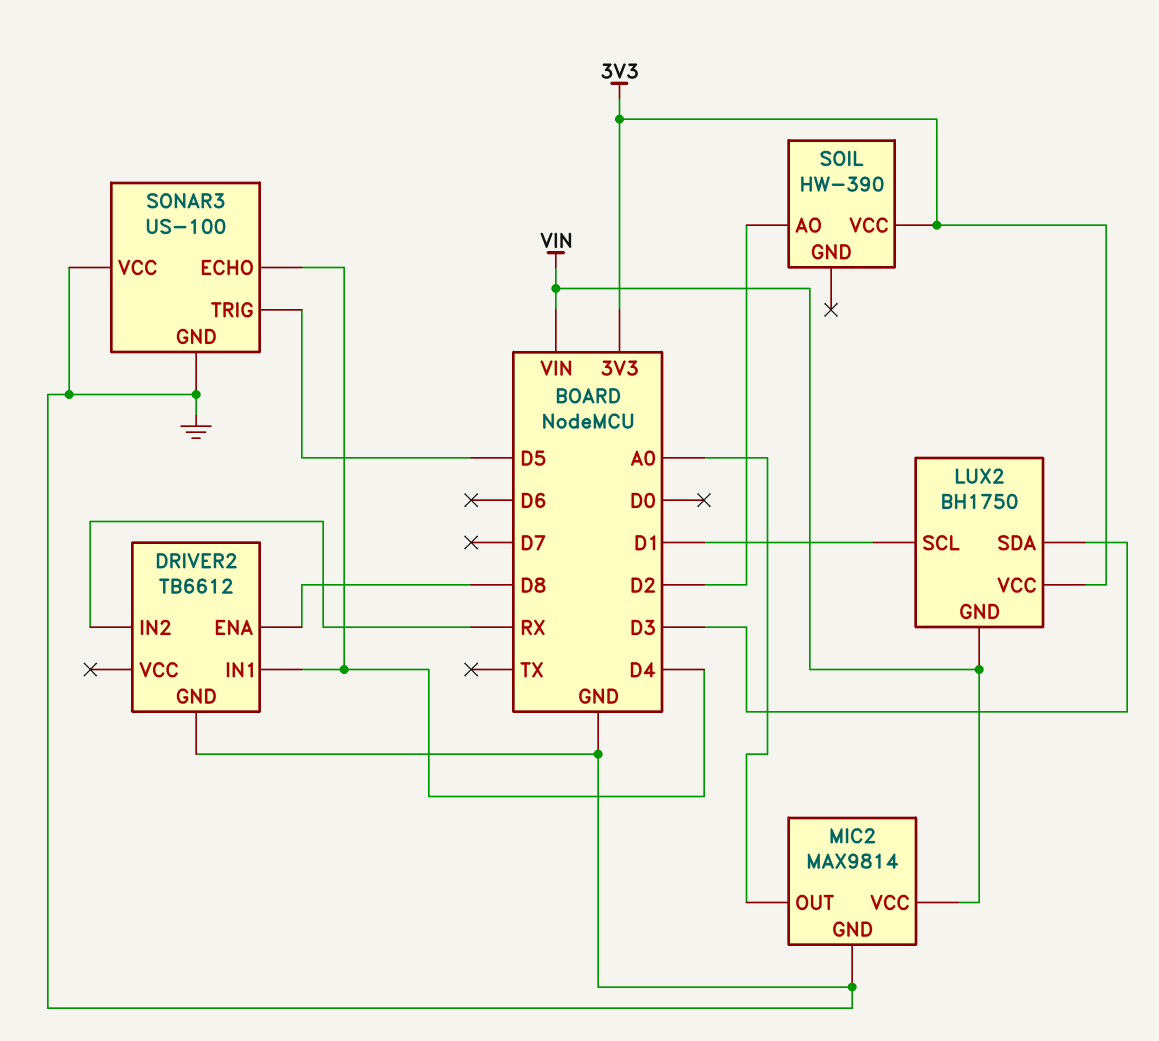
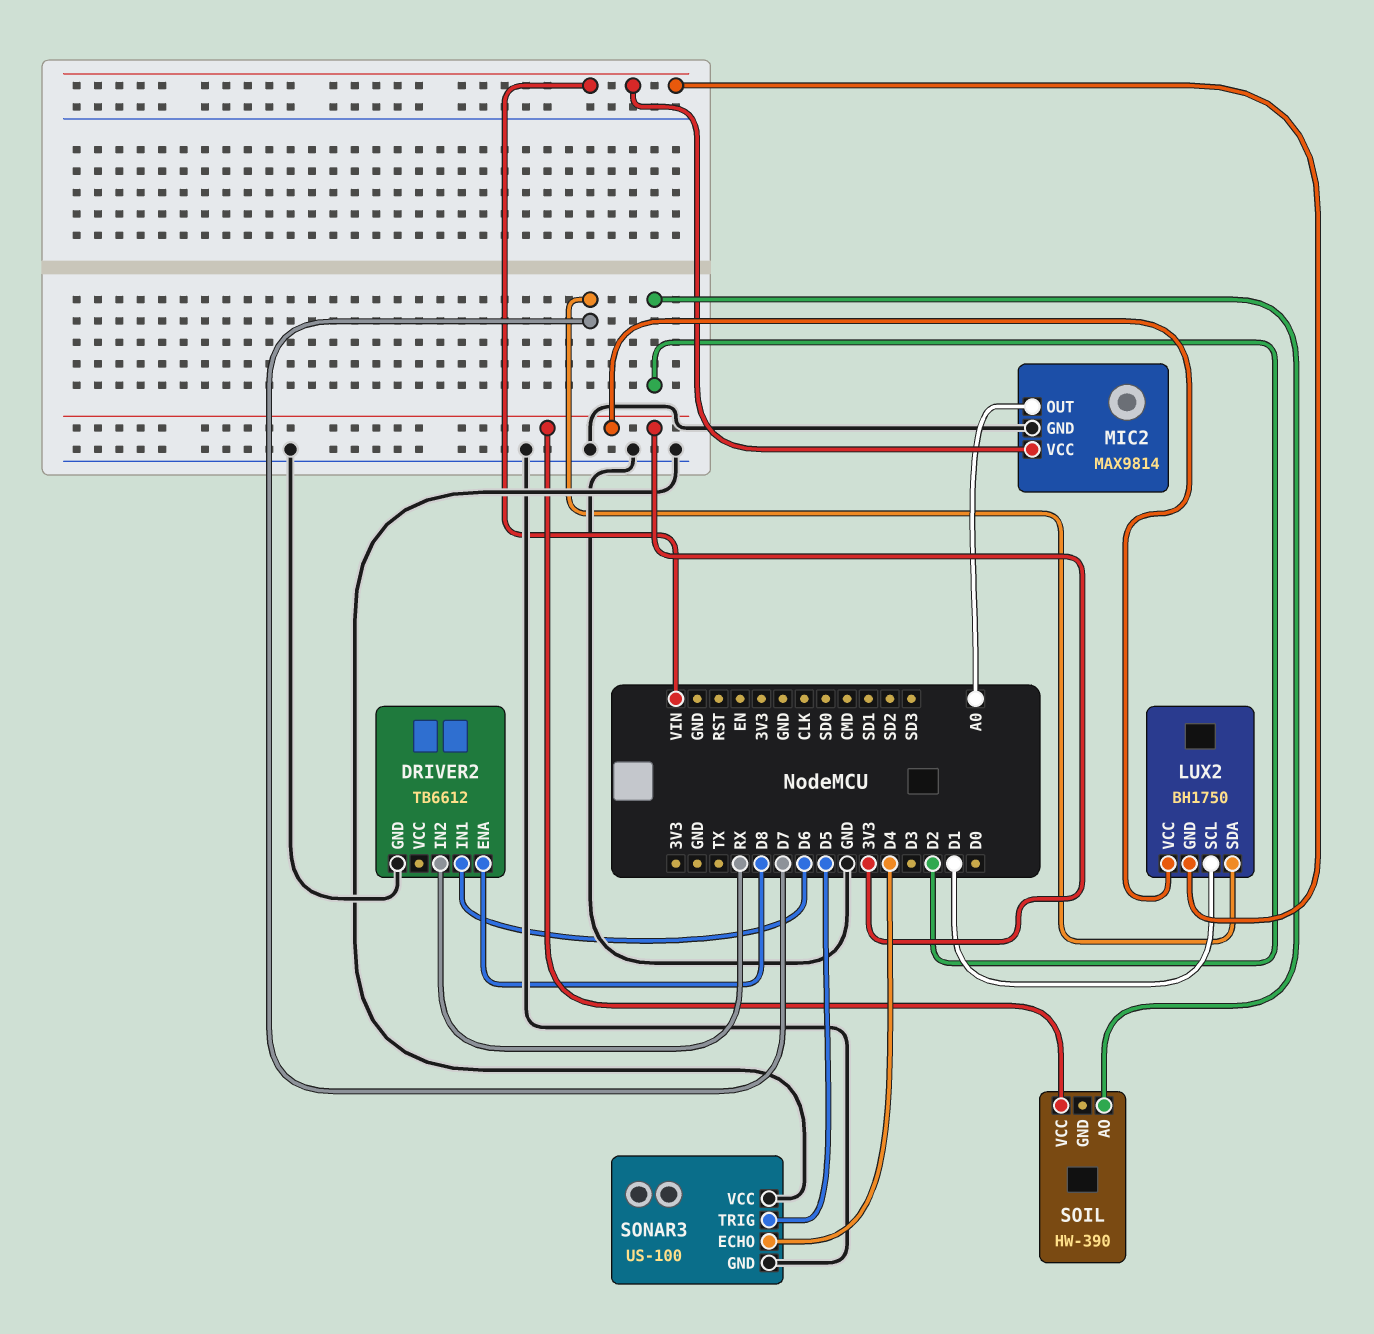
DRIVER2 pin IN1: D4 -> D6
LUX2 pin SDA: D3 -> D7

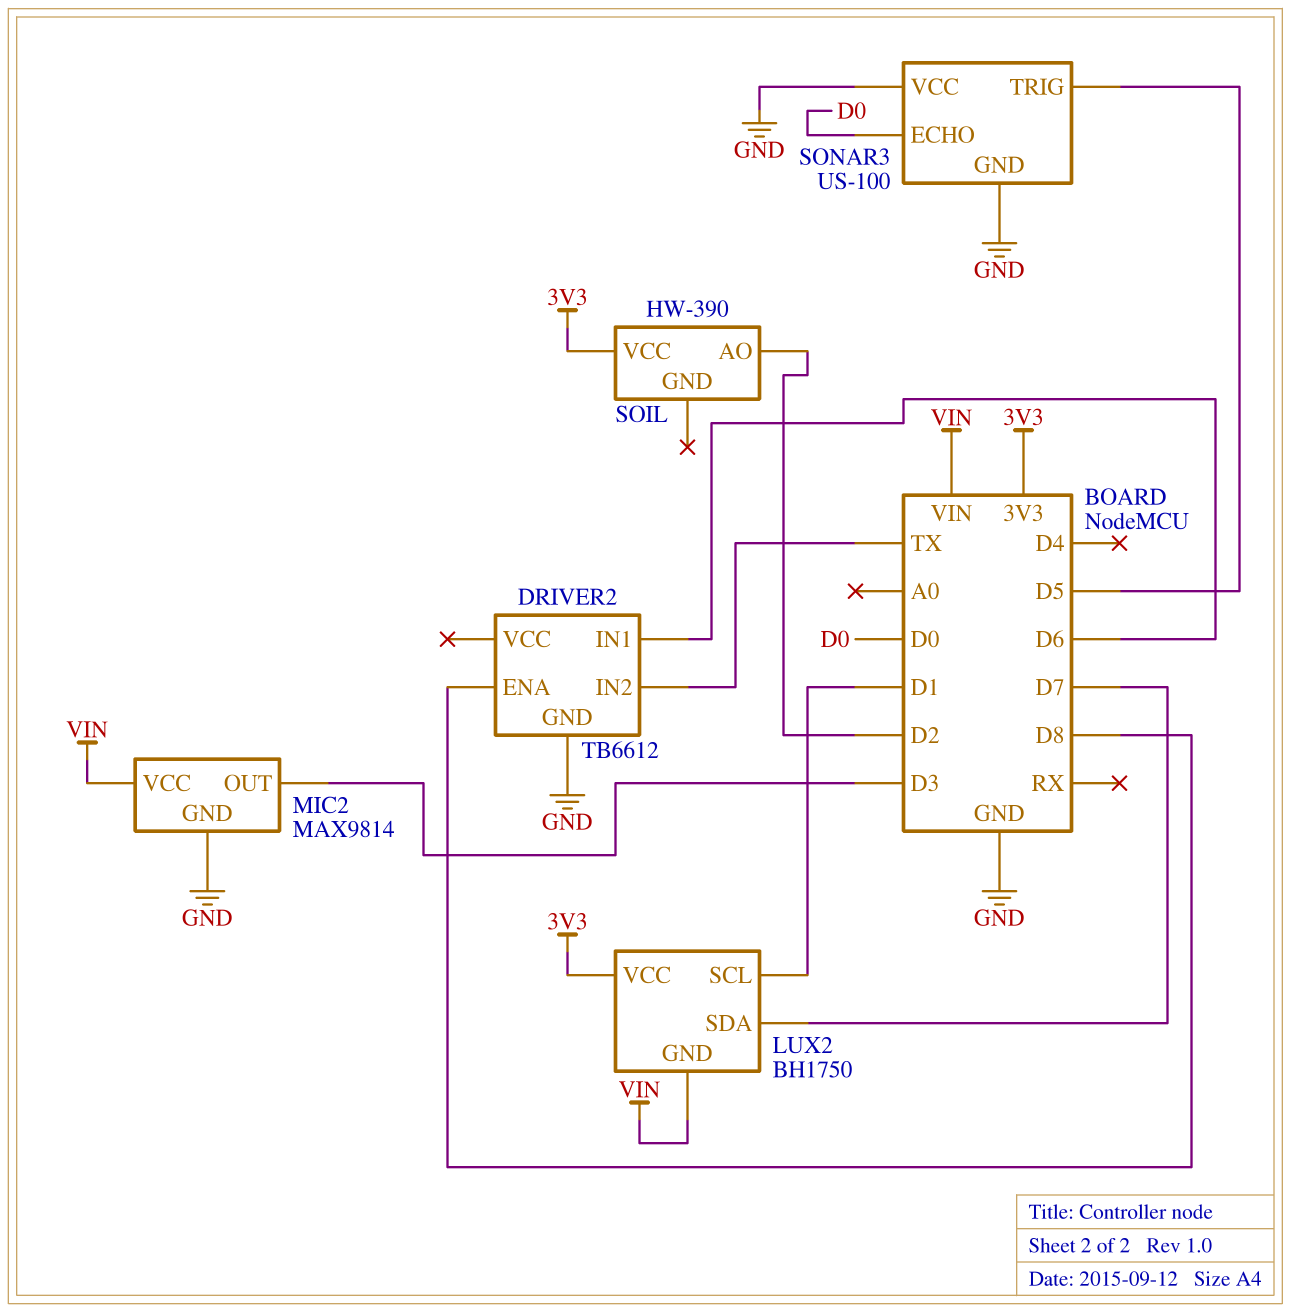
DRIVER2 pin IN2: RX -> TX
MIC2 pin OUT: A0 -> D3
SONAR3 pin ECHO: D4 -> D0

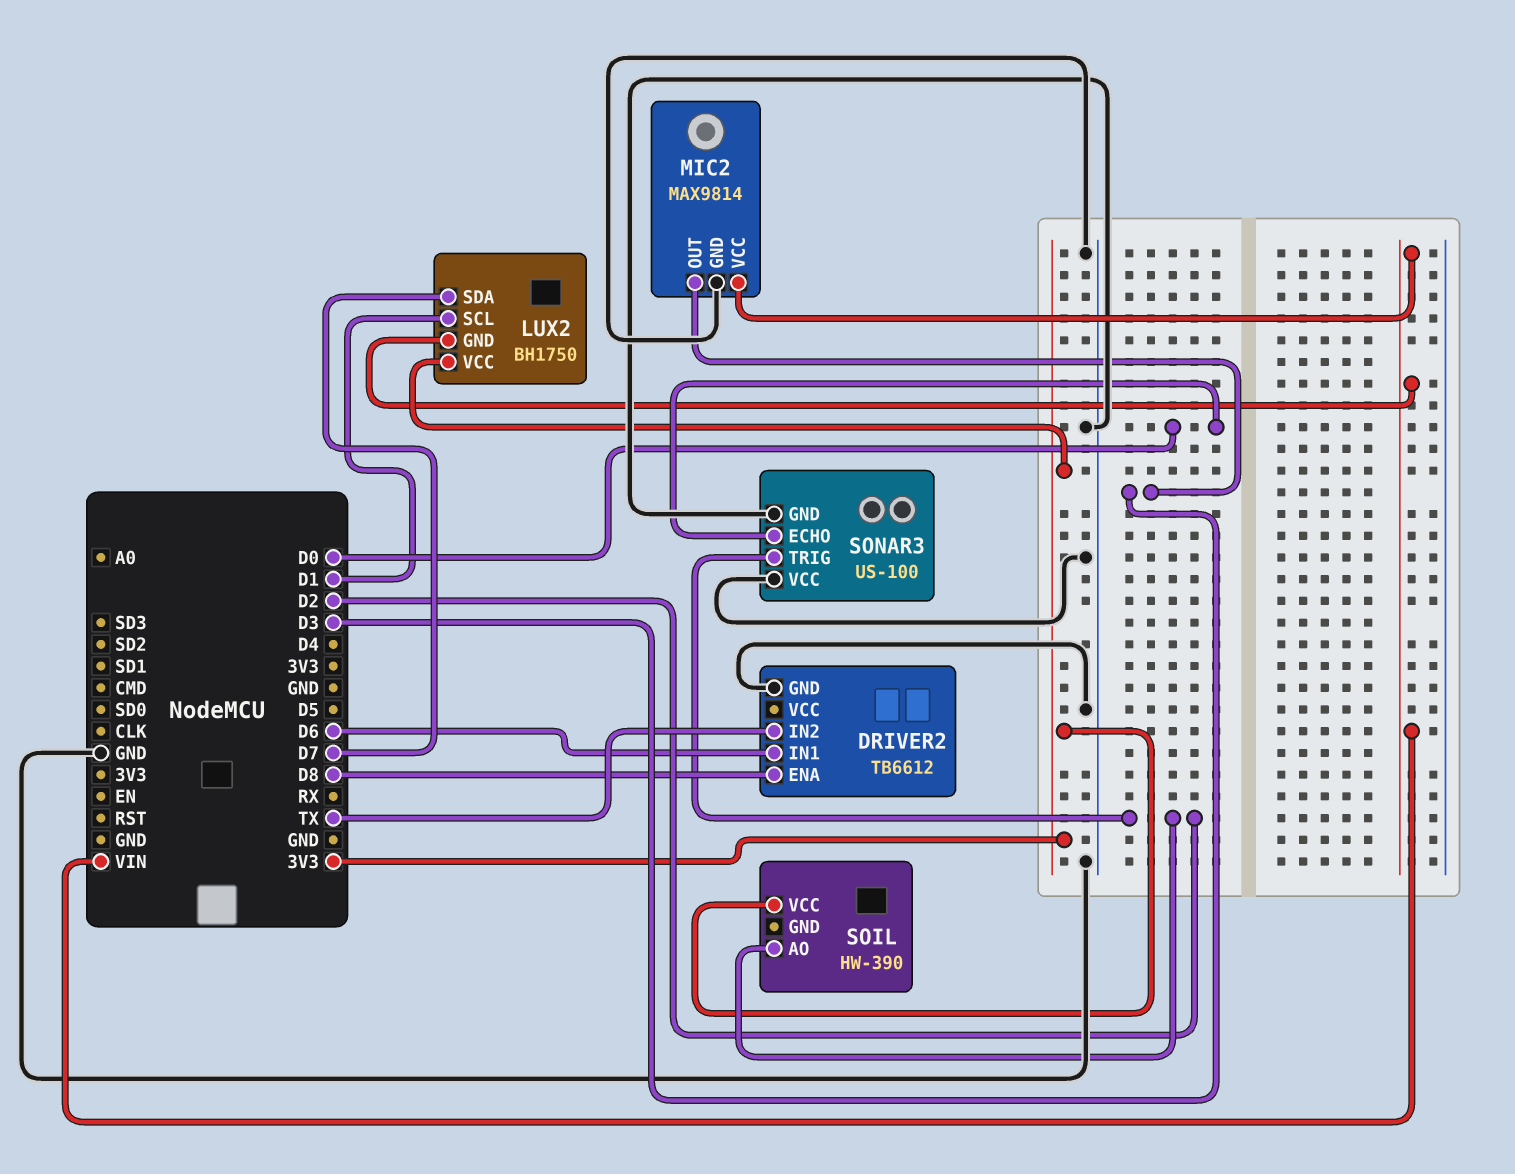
SONAR3 pin TRIG: D5 -> D2

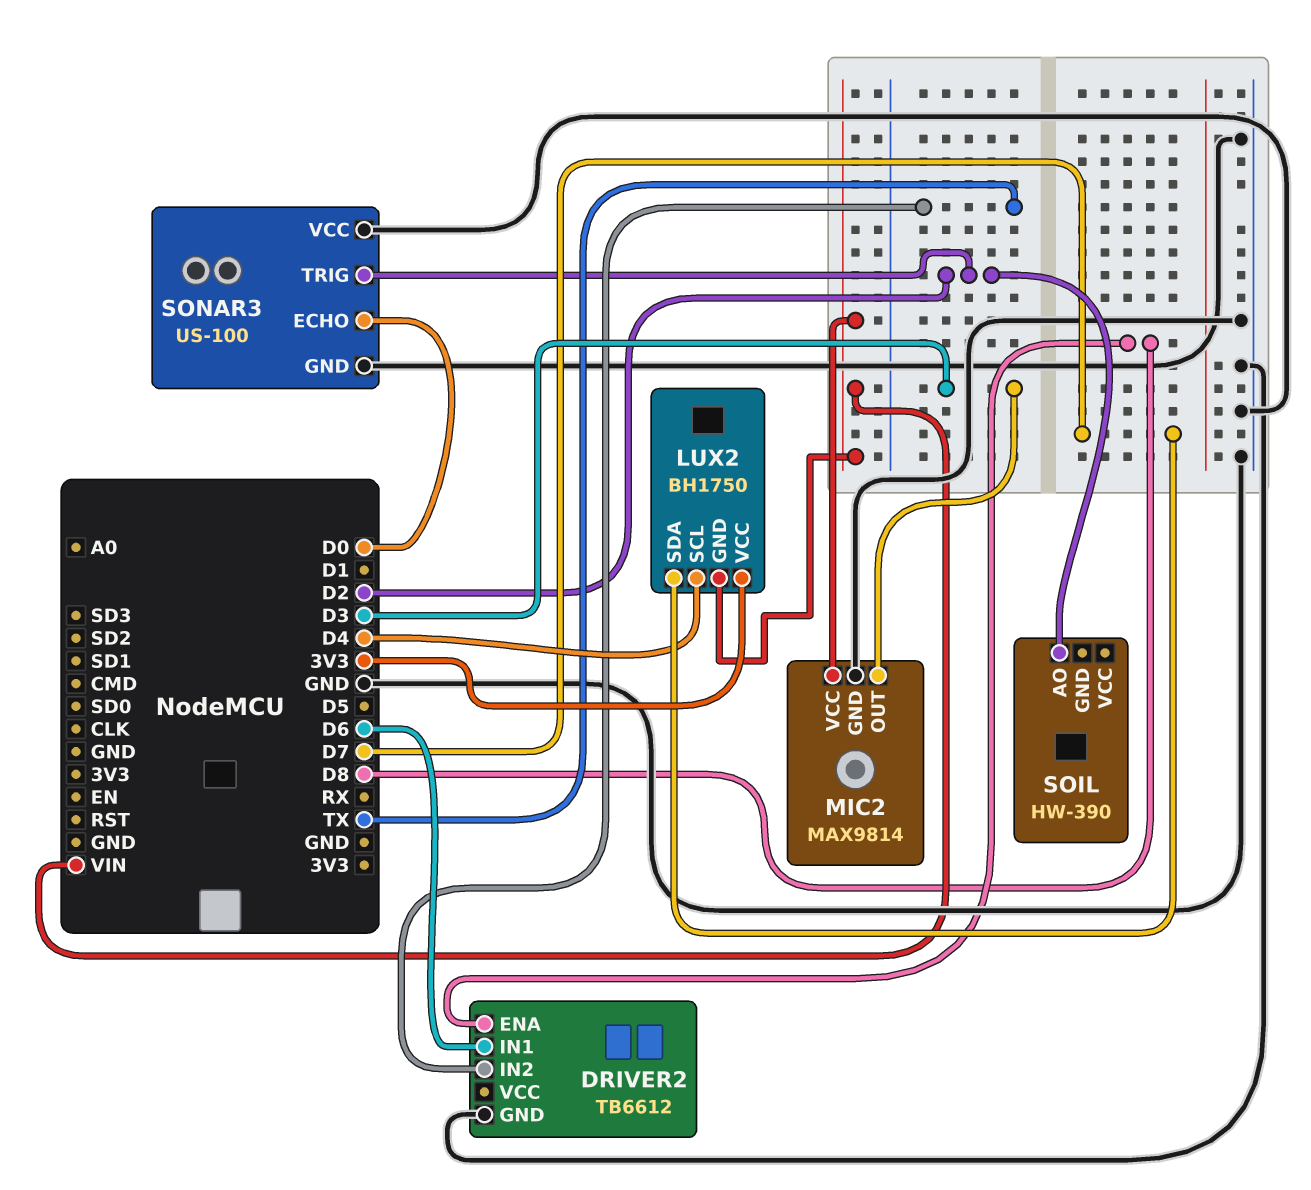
LUX2 pin SCL: D1 -> D4
SOIL pin VCC: 3V3 -> none

